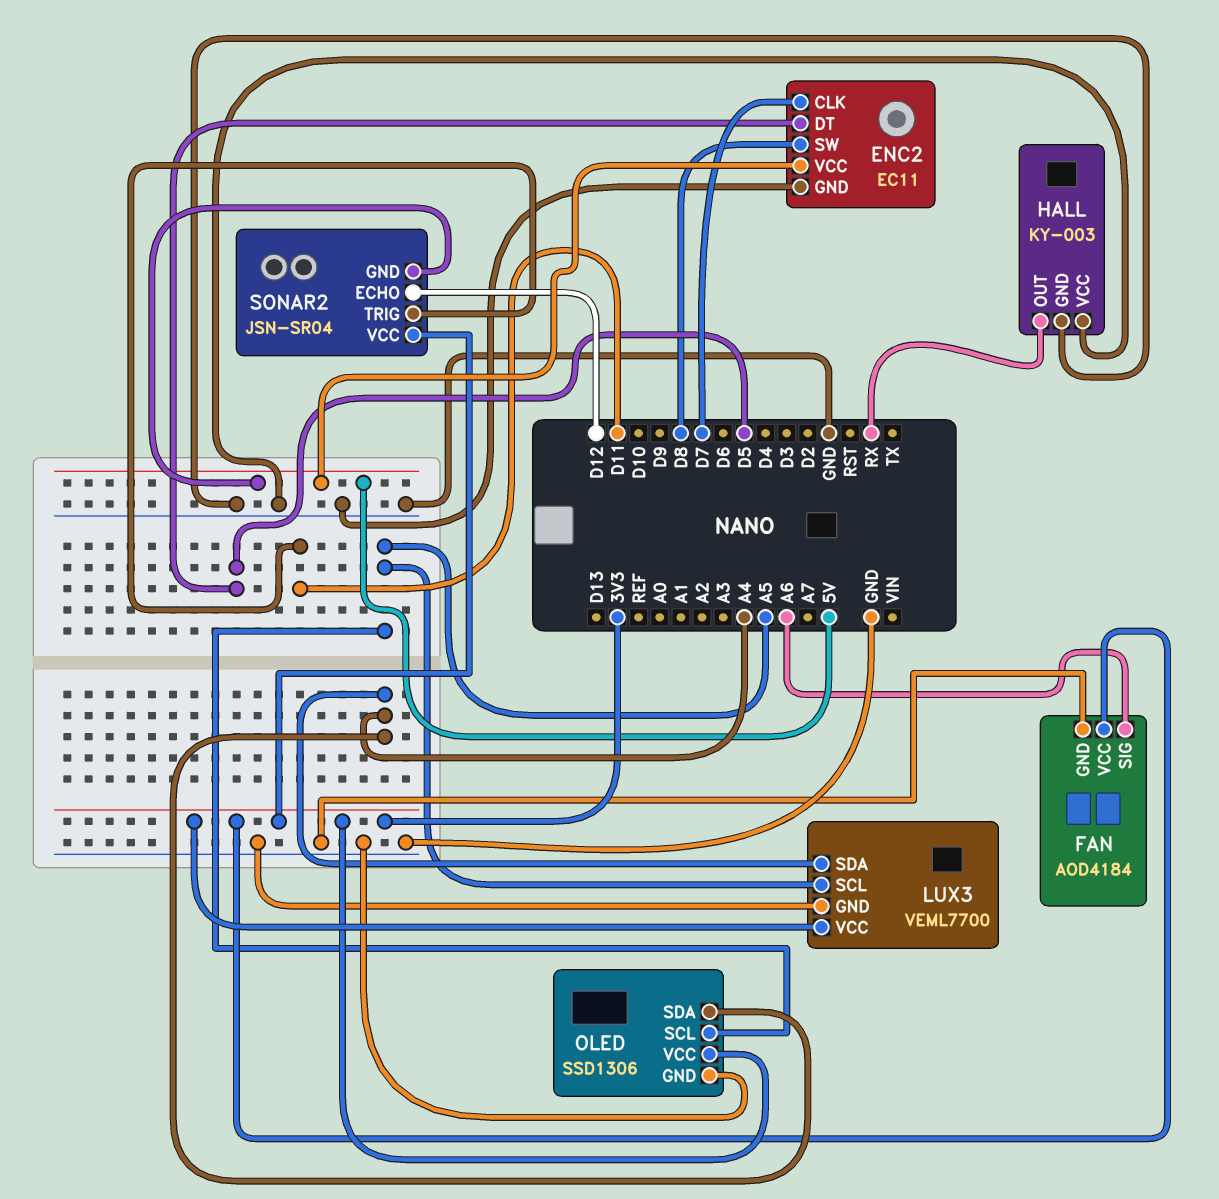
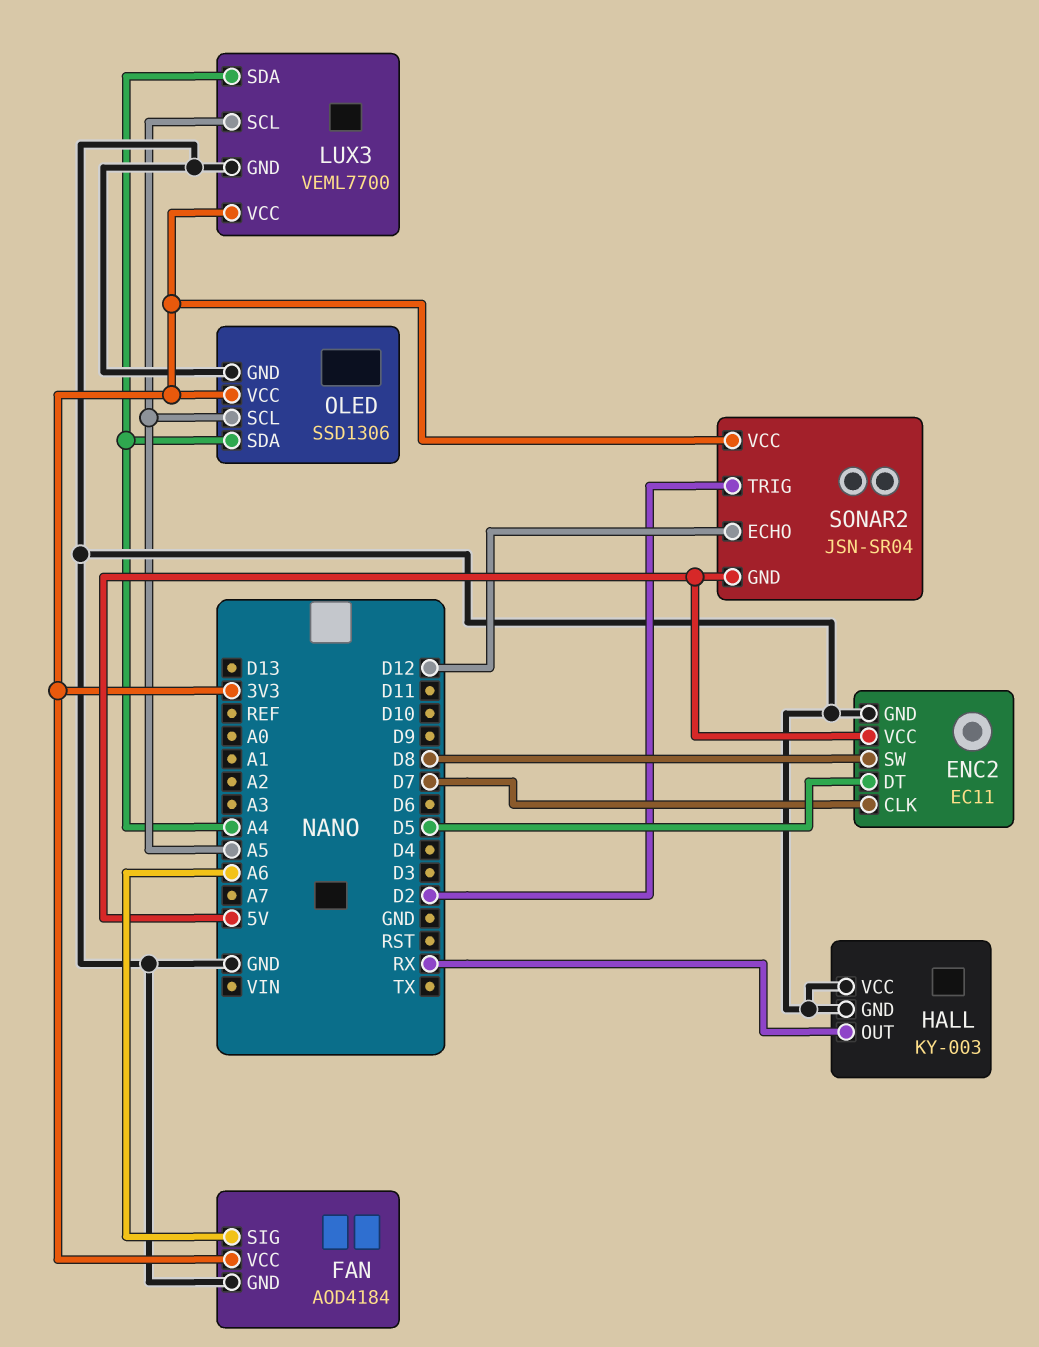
SONAR2 pin TRIG: D11 -> D2

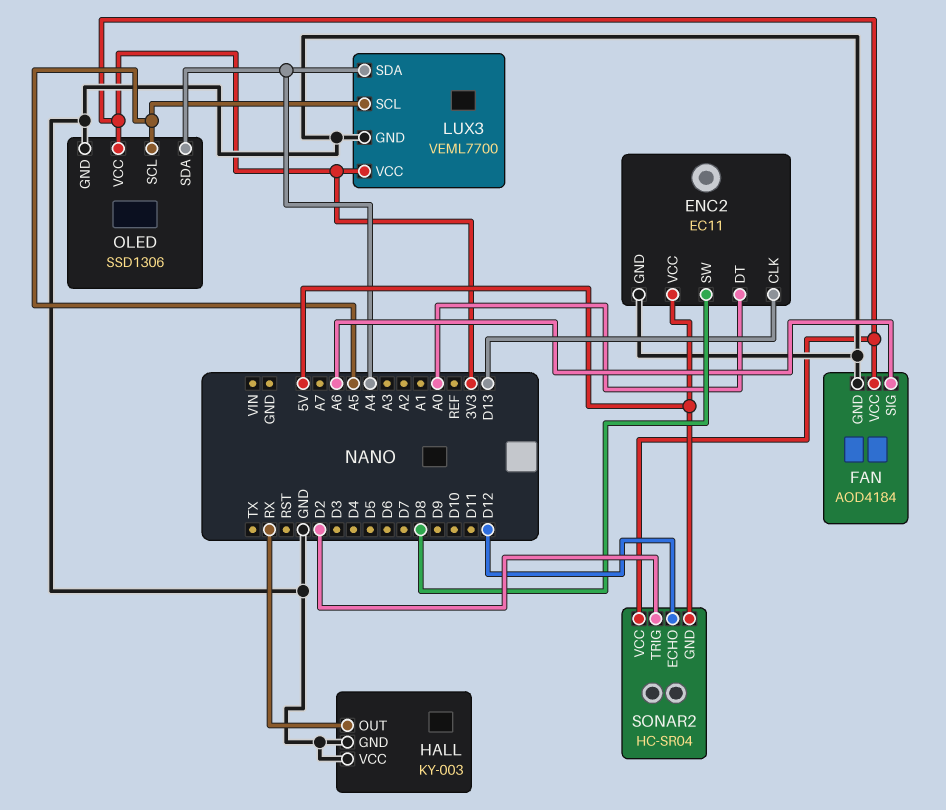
ENC2 pin CLK: D7 -> D13
ENC2 pin DT: D5 -> A0
SONAR2: JSN-SR04 -> HC-SR04

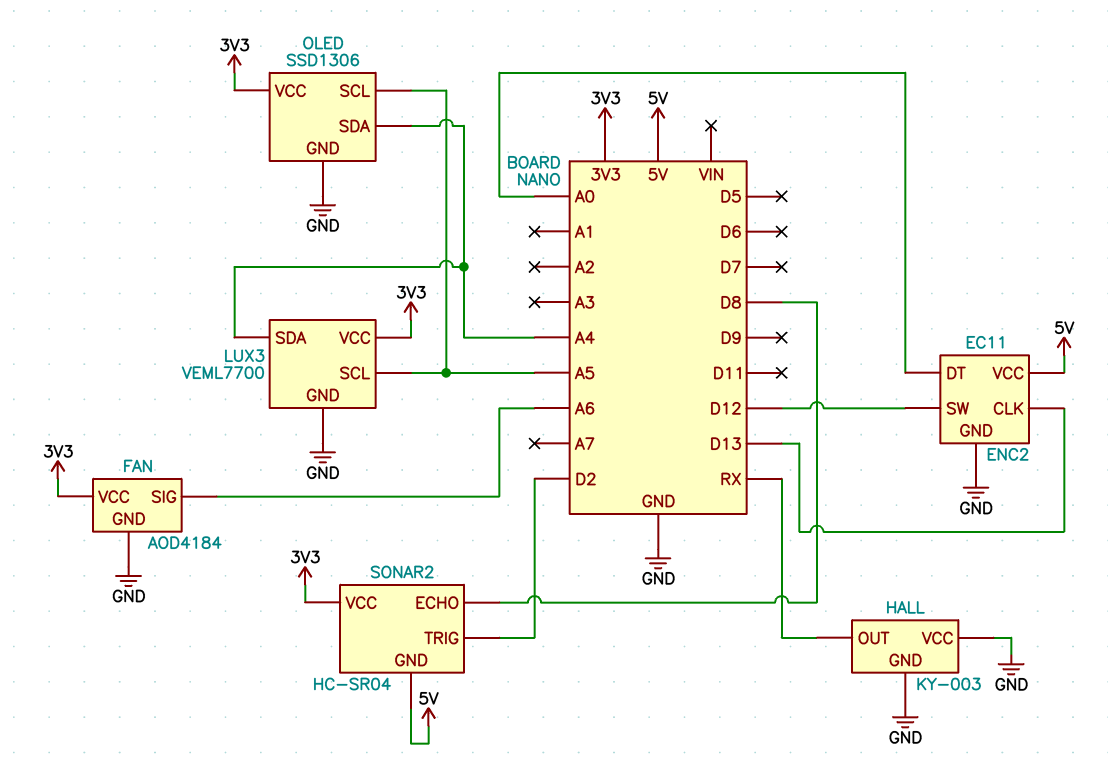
ENC2 pin SW: D8 -> D12
SONAR2 pin ECHO: D12 -> D8

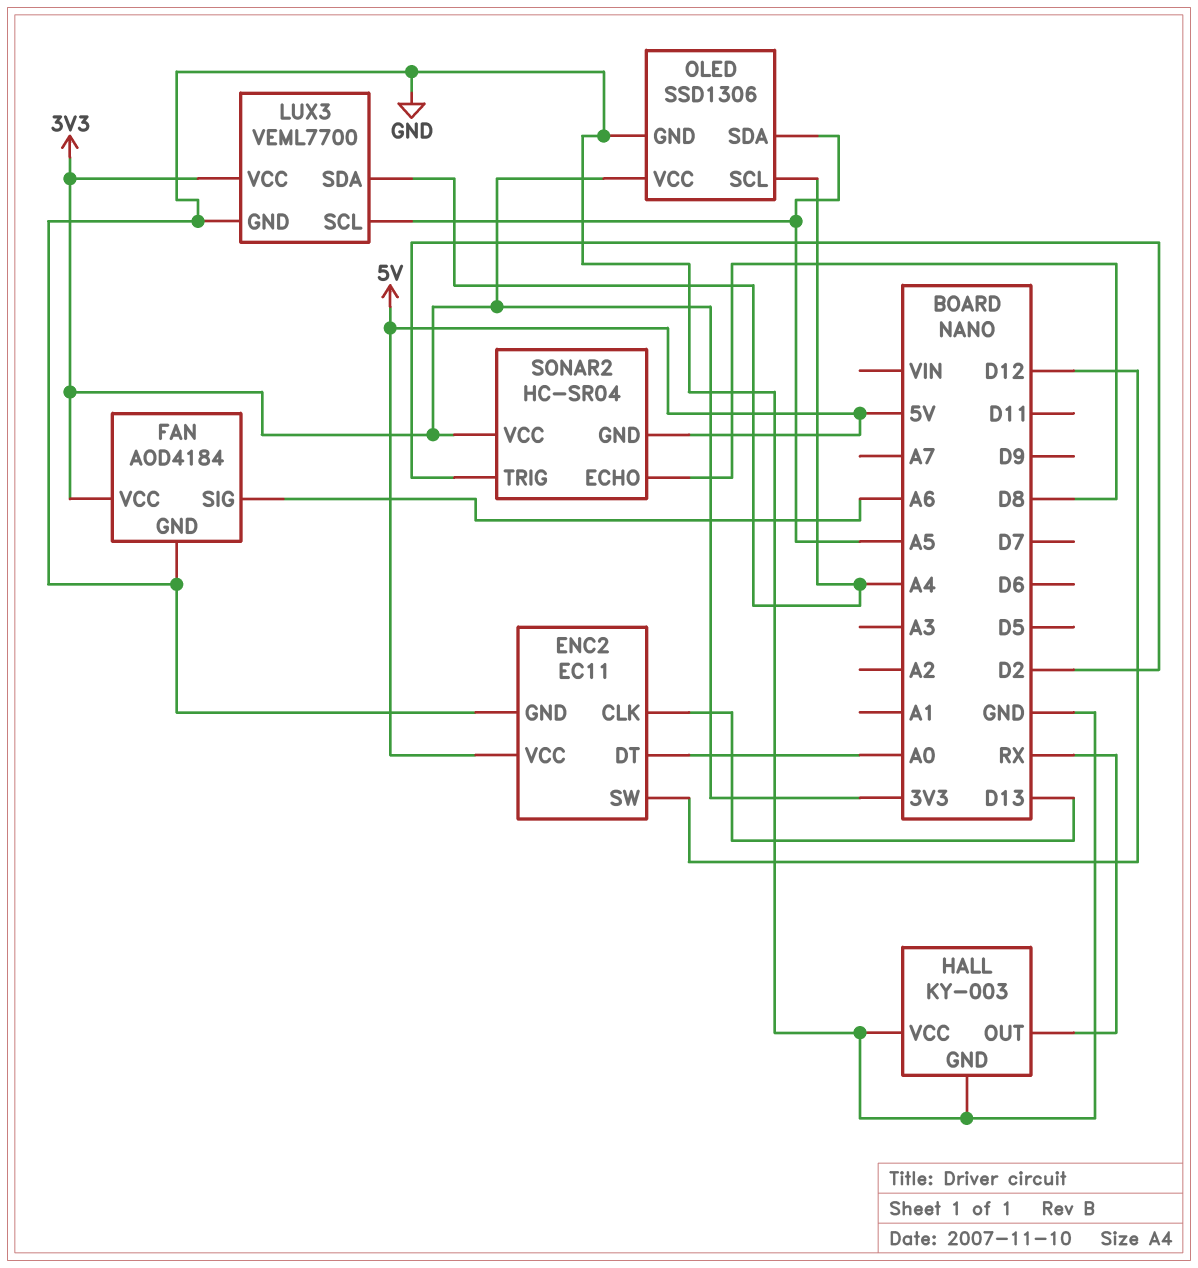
OLED pin SCL: A5 -> A4
OLED pin SDA: A4 -> A5

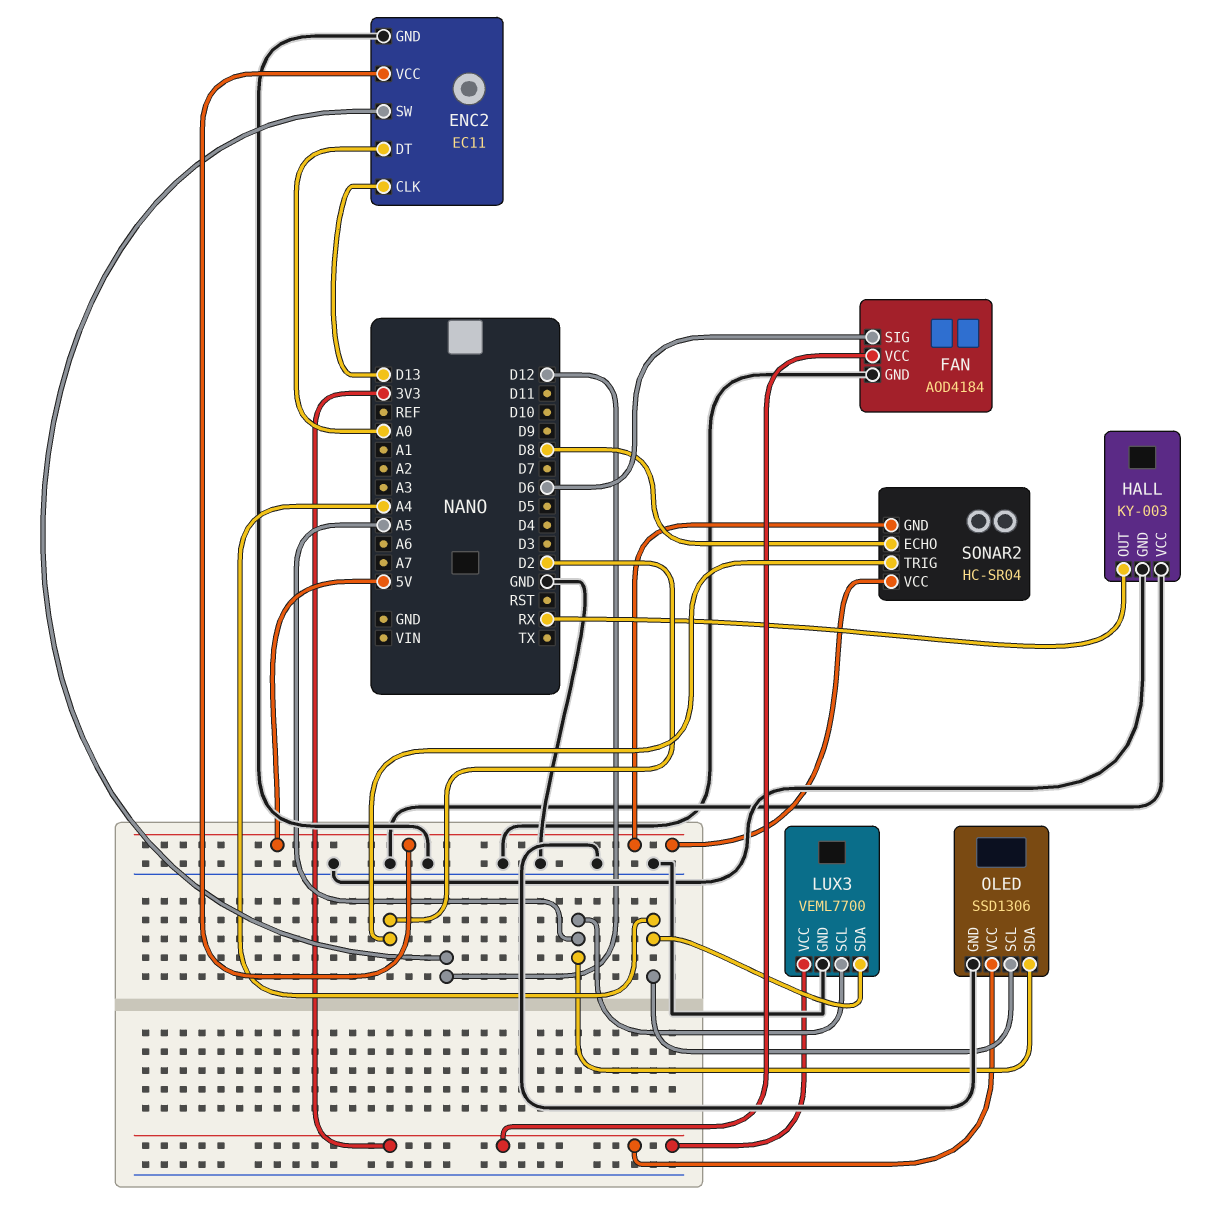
FAN pin SIG: A6 -> D6
SONAR2 pin VCC: 3V3 -> 5V

